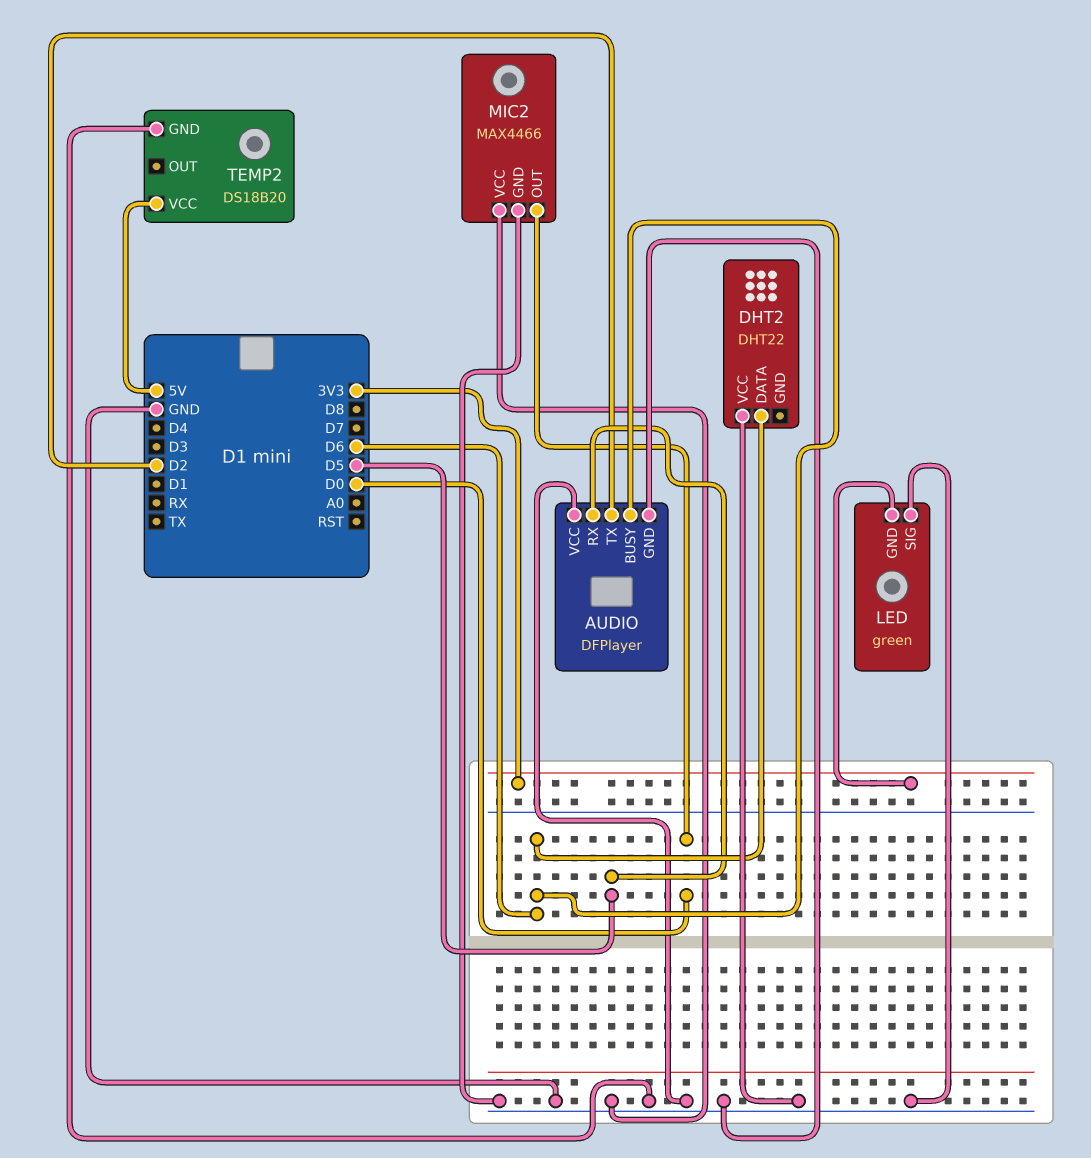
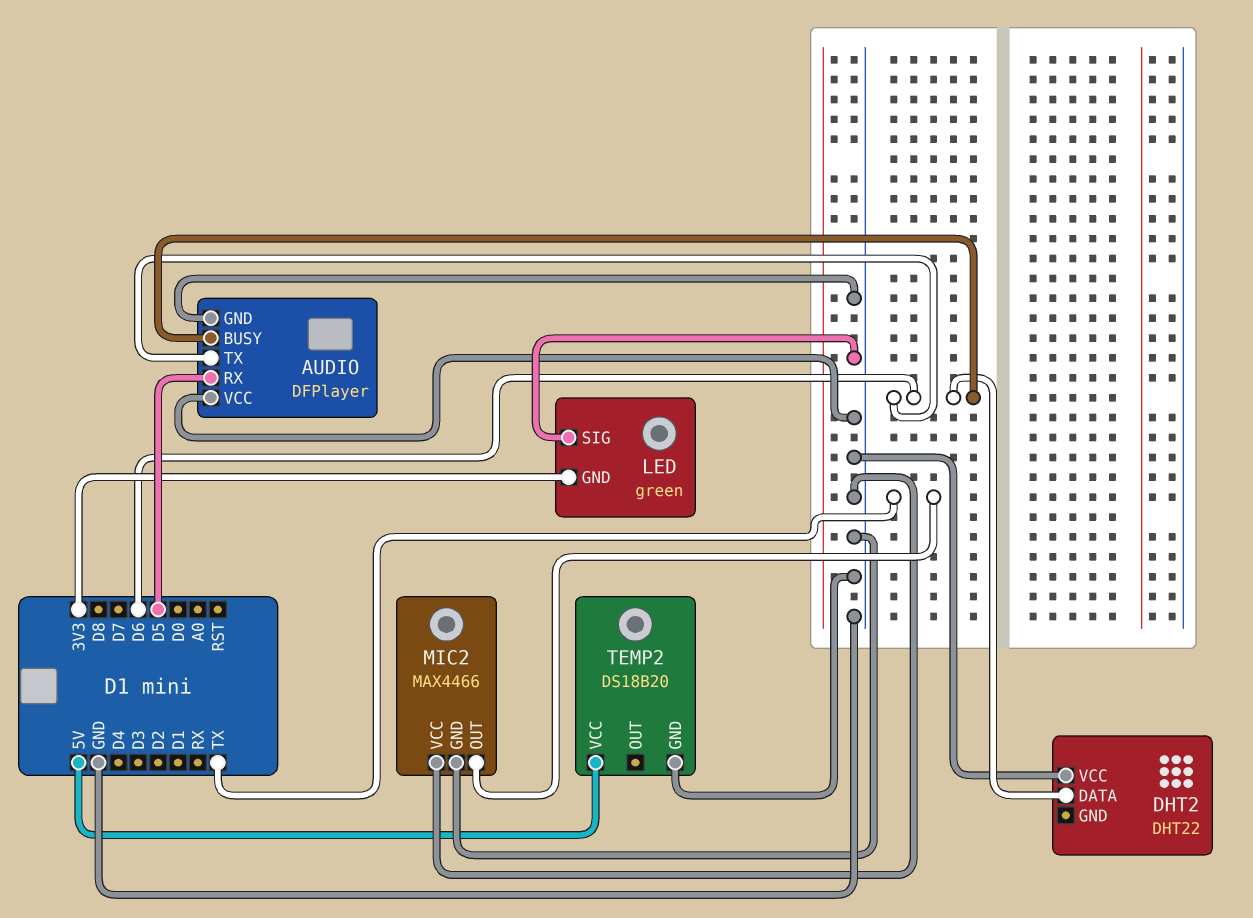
AUDIO pin TX: D2 -> D6
MIC2 pin OUT: D0 -> TX

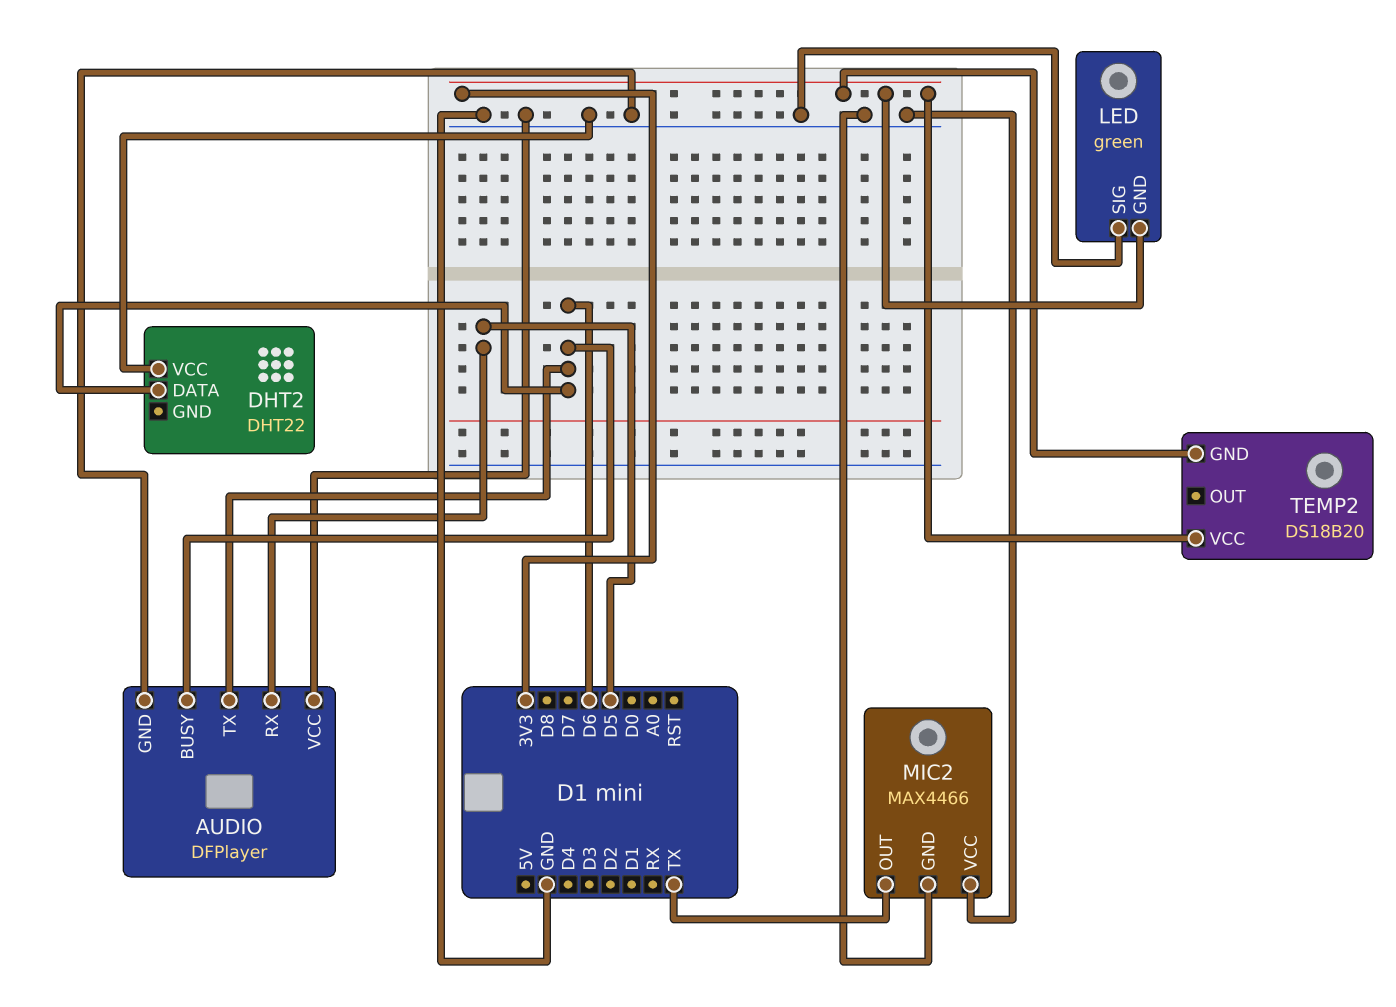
TEMP2 pin GND: GND -> 3V3
TEMP2 pin VCC: 5V -> 3V3

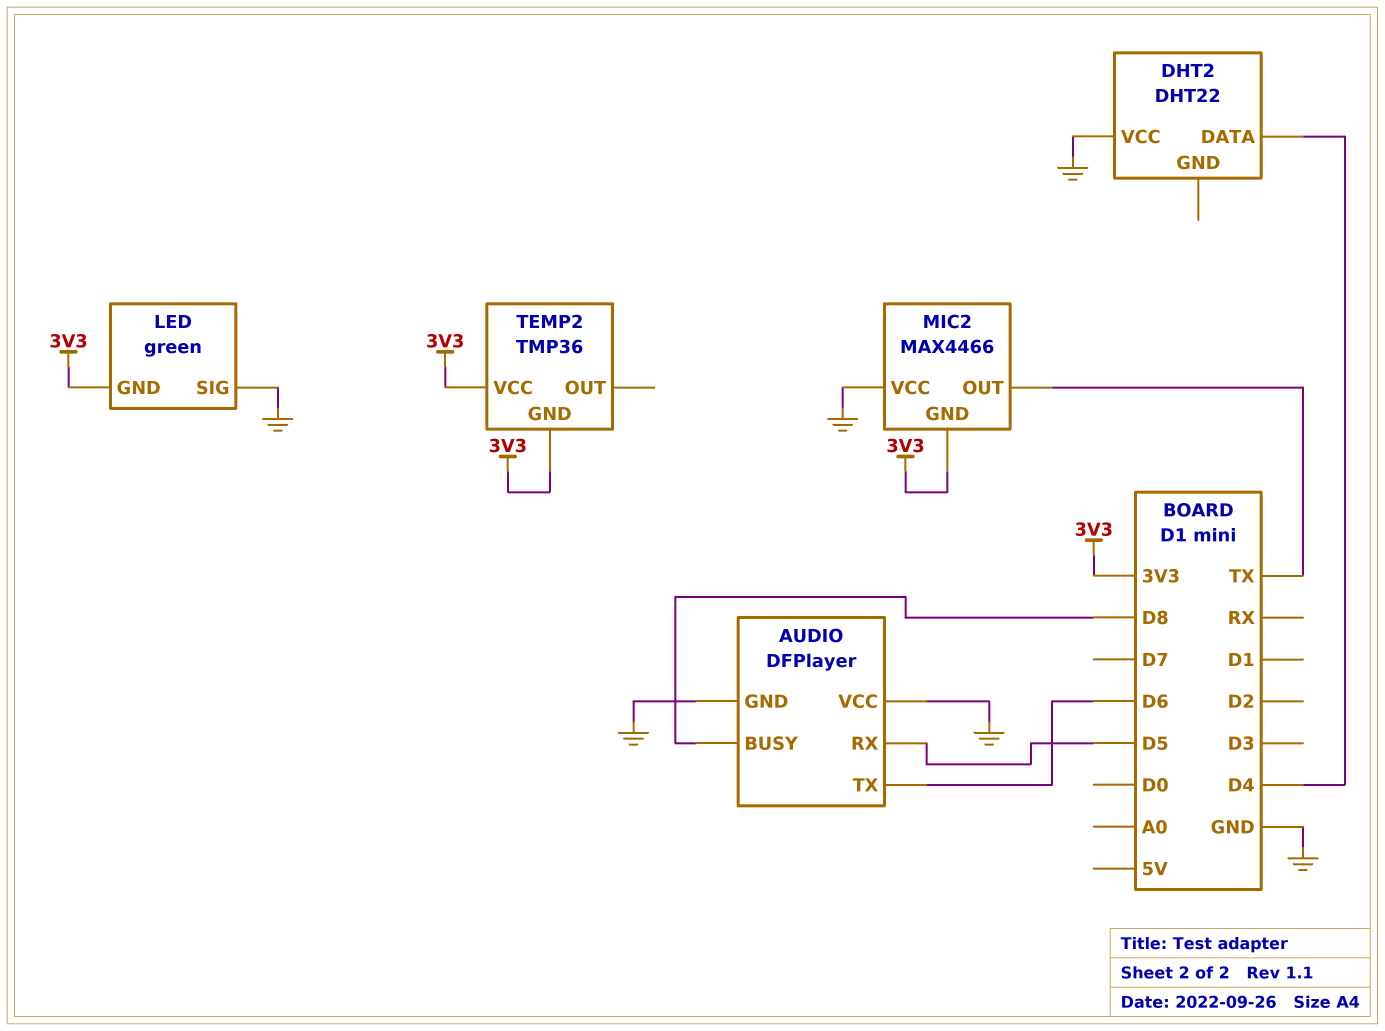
AUDIO pin BUSY: D6 -> D8
DHT2 pin DATA: D6 -> D4
MIC2 pin GND: GND -> 3V3
TEMP2: DS18B20 -> TMP36

